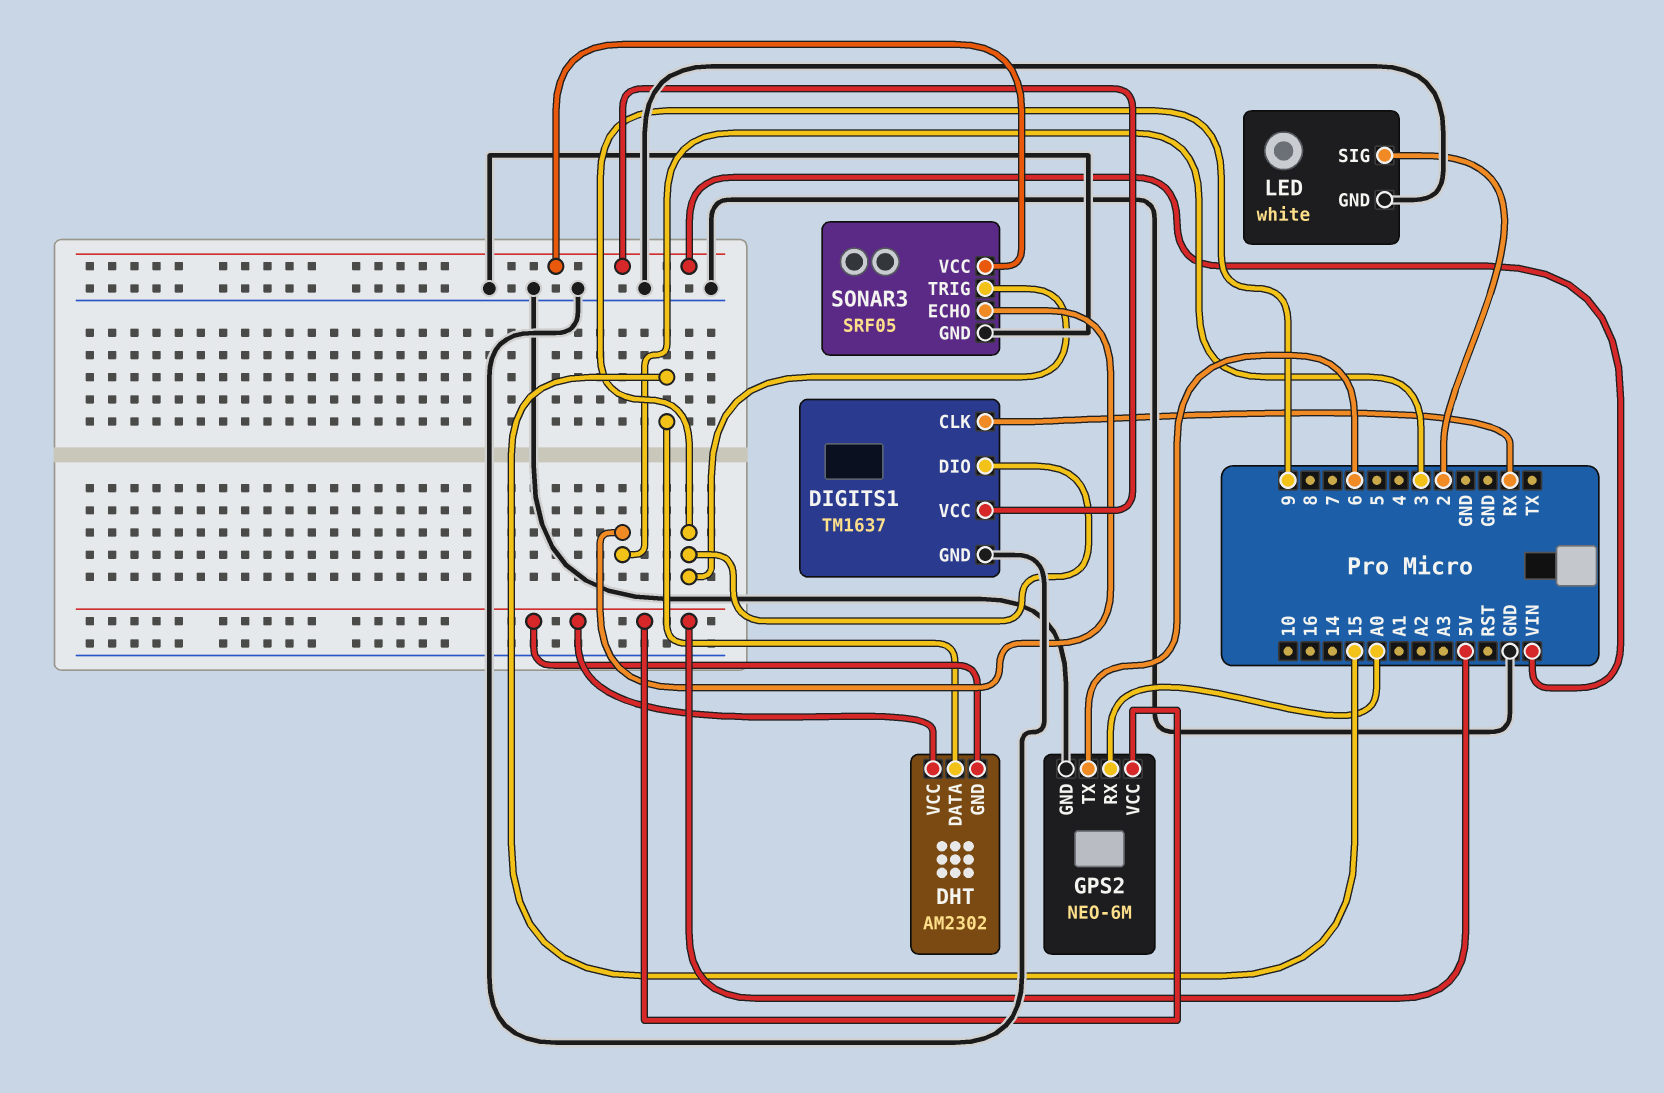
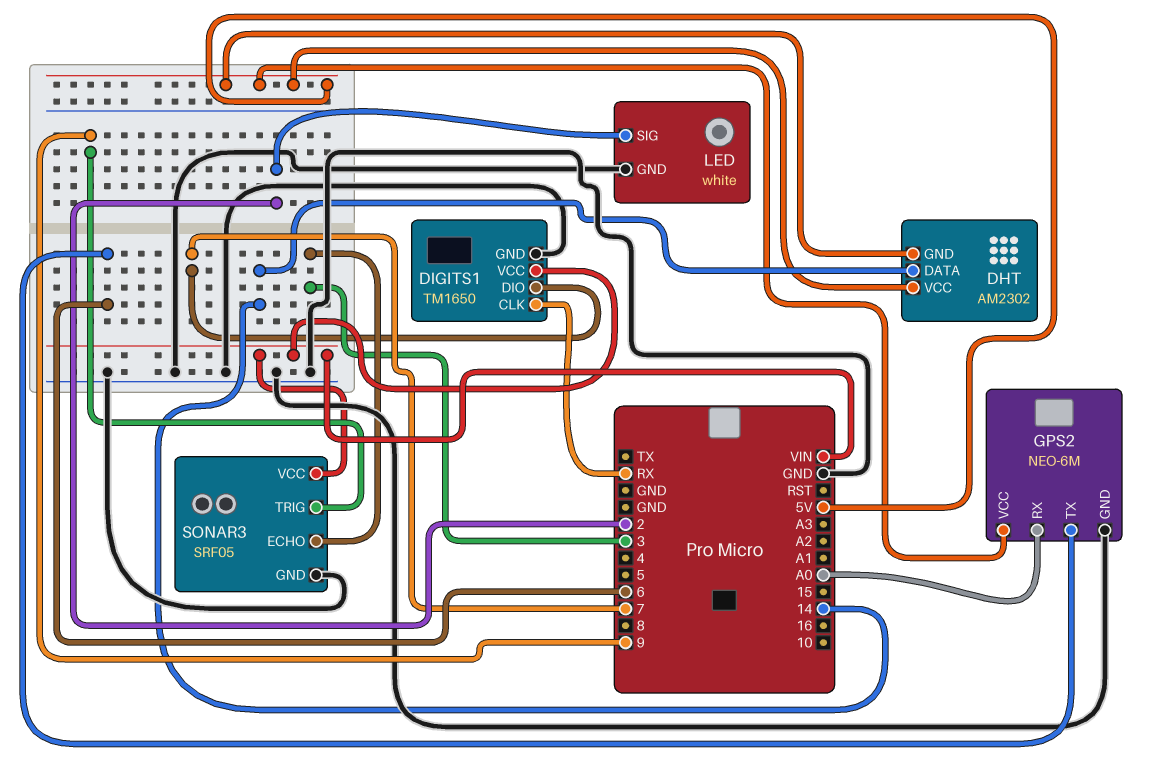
DHT pin DATA: 15 -> 14
DIGITS1: TM1637 -> TM1650
DIGITS1 pin DIO: 9 -> 7

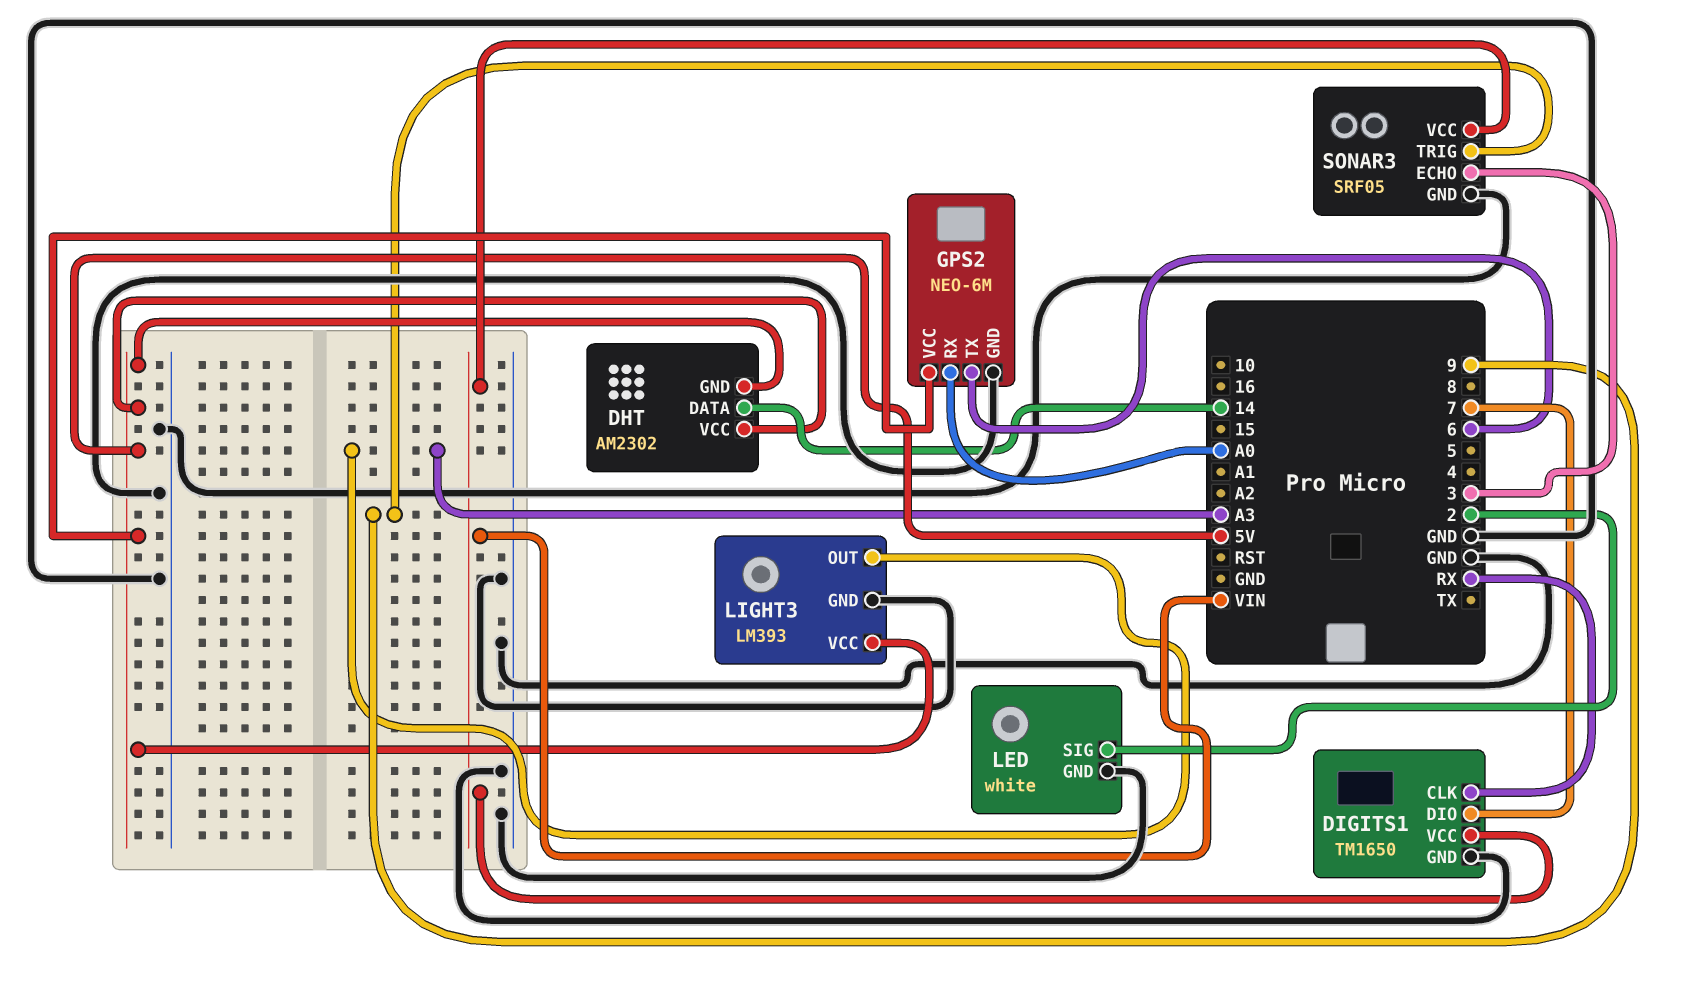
LIGHT3: none -> LM393
LIGHT3 pin GND: none -> GND
LIGHT3 pin OUT: none -> A3
LIGHT3 pin VCC: none -> 5V

